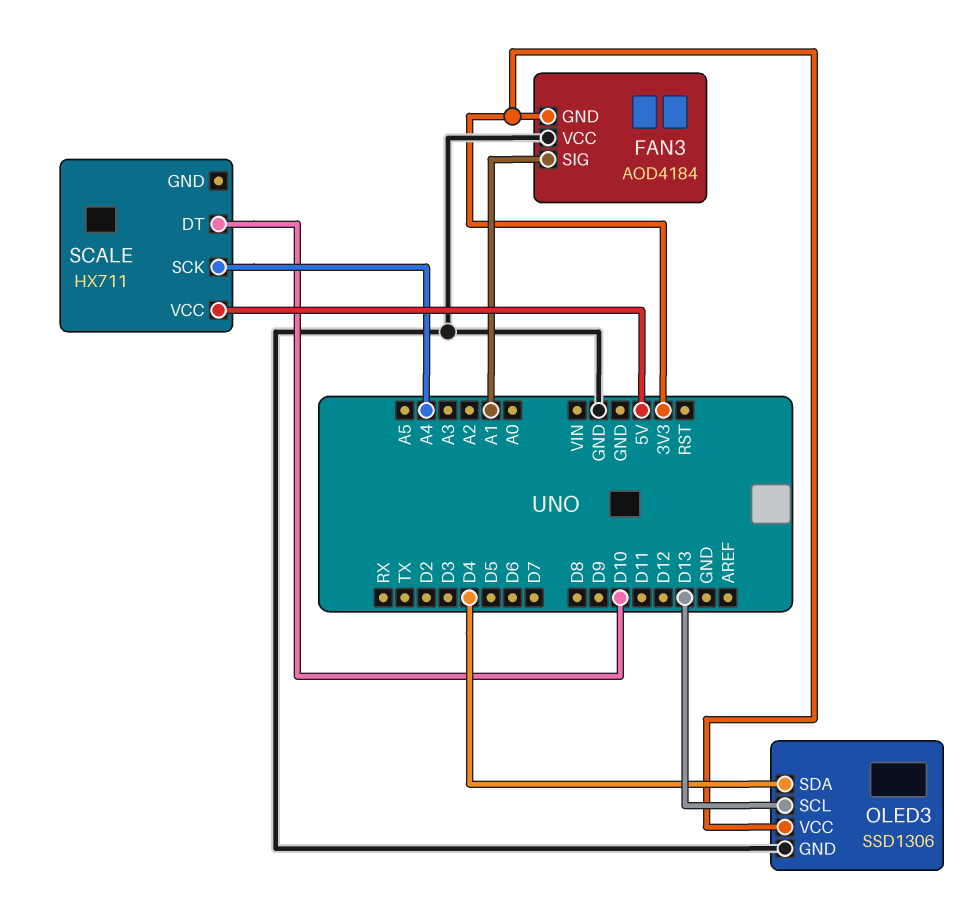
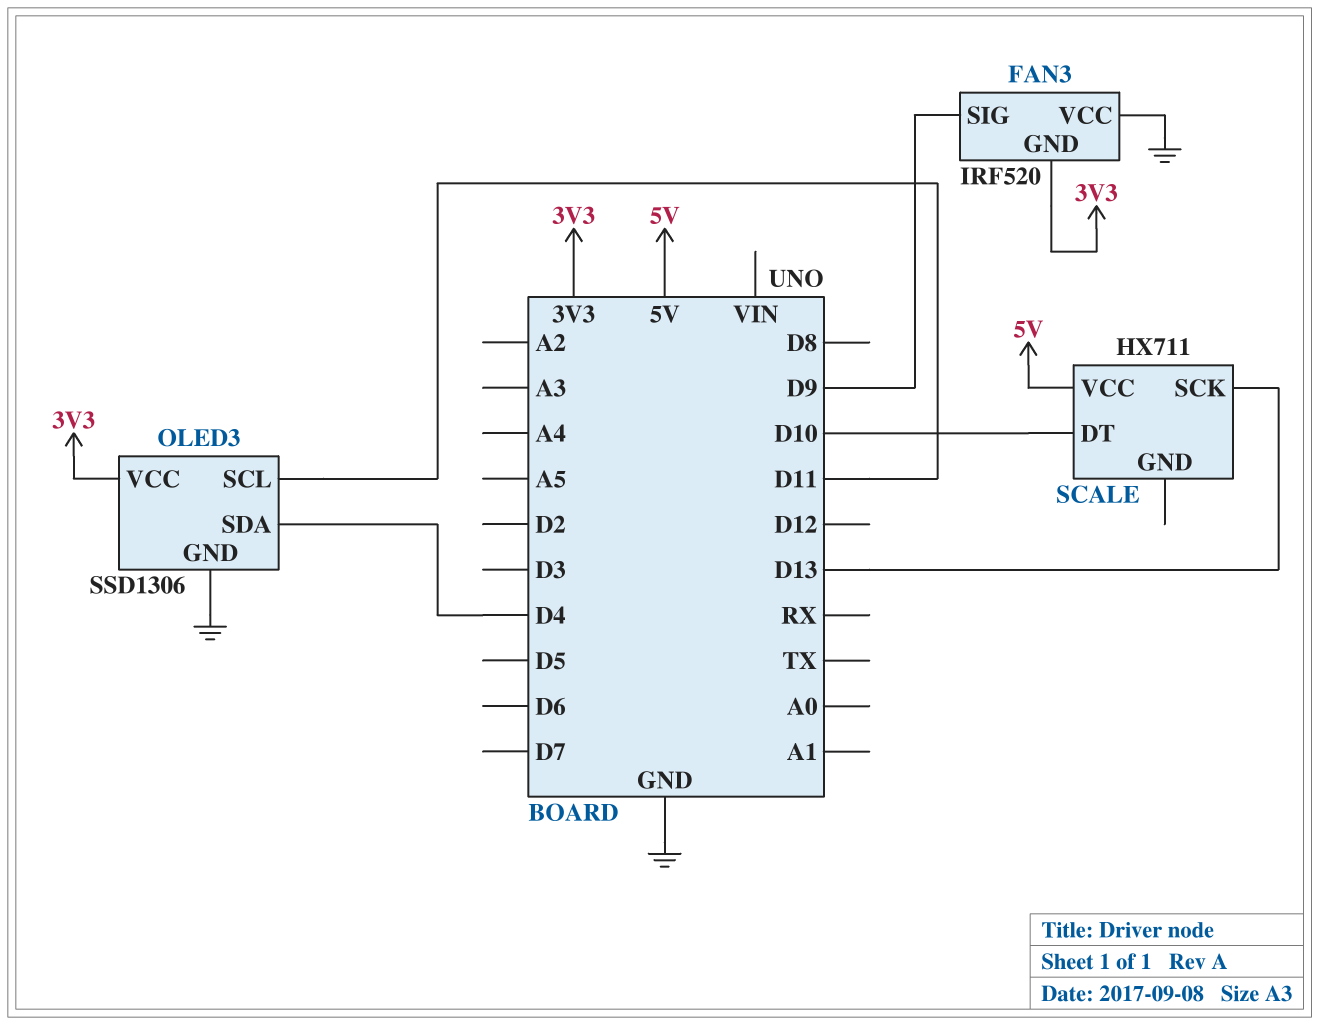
FAN3: AOD4184 -> IRF520
FAN3 pin SIG: A1 -> D9
OLED3 pin SCL: D13 -> D11
SCALE pin SCK: A4 -> D13

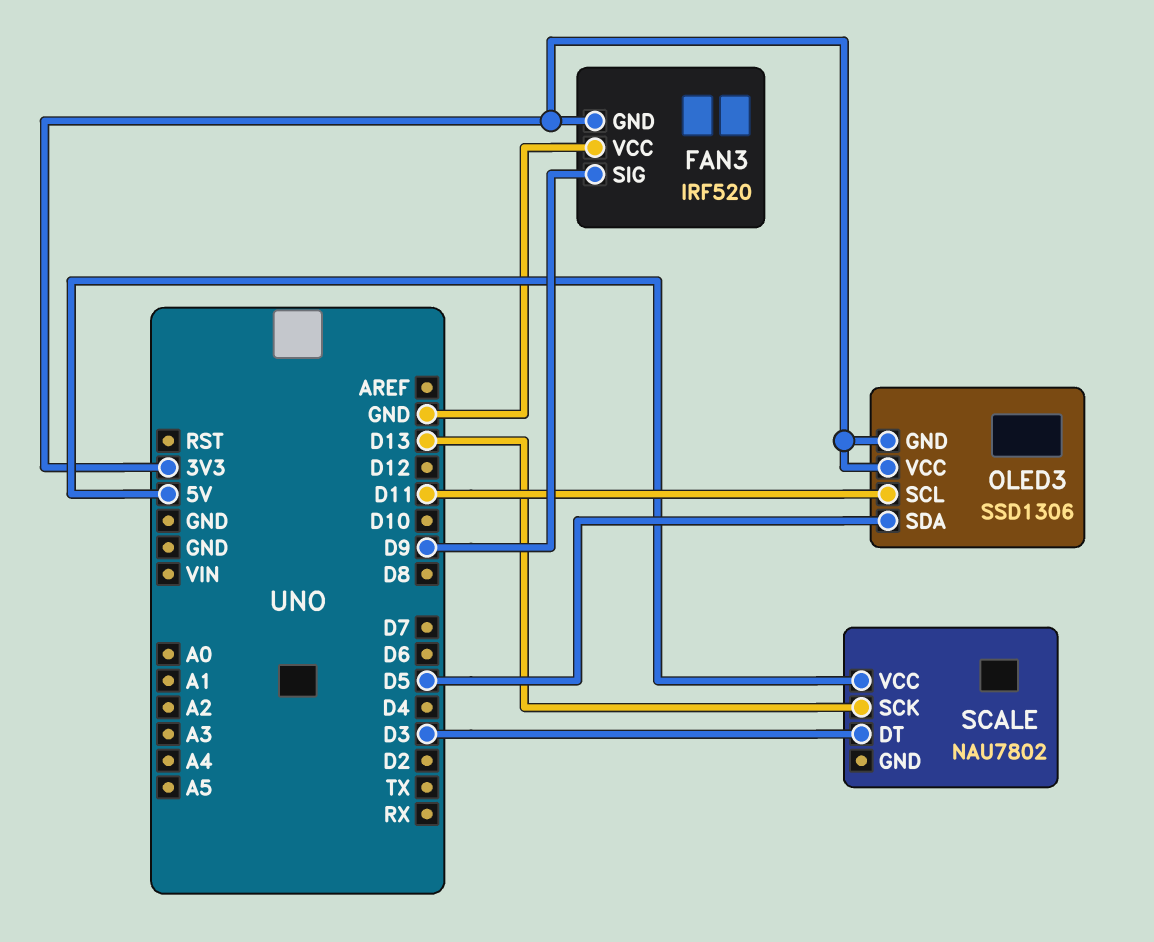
OLED3 pin GND: GND -> 3V3
OLED3 pin SDA: D4 -> D5
SCALE: HX711 -> NAU7802
SCALE pin DT: D10 -> D3

